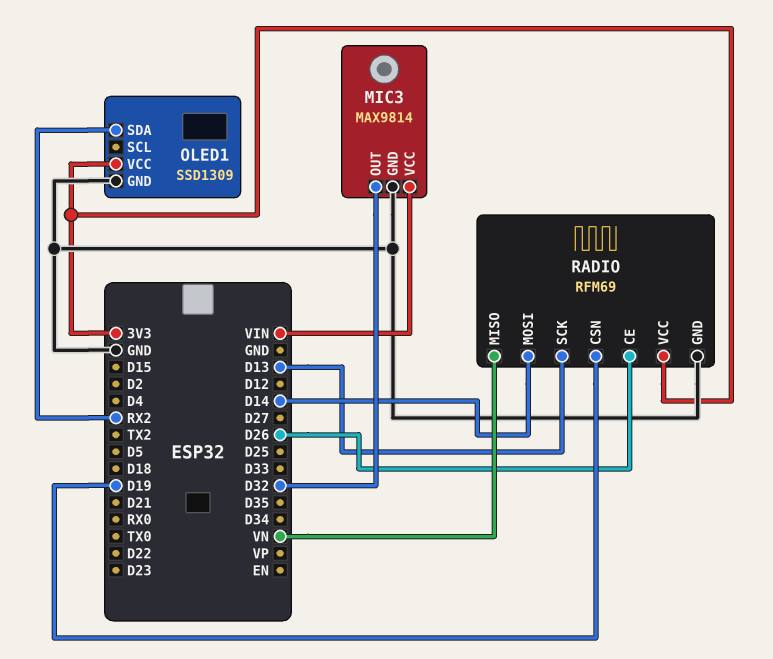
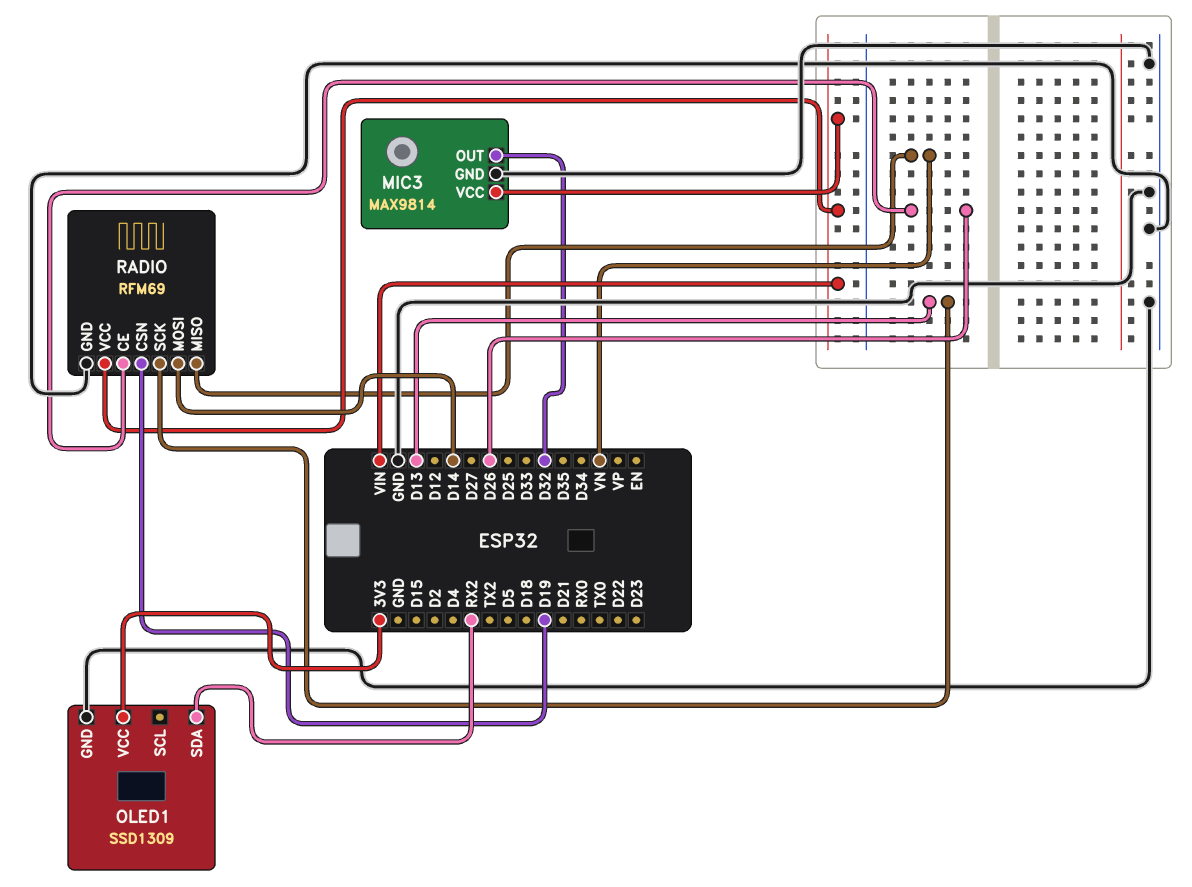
RADIO pin VCC: 3V3 -> VIN

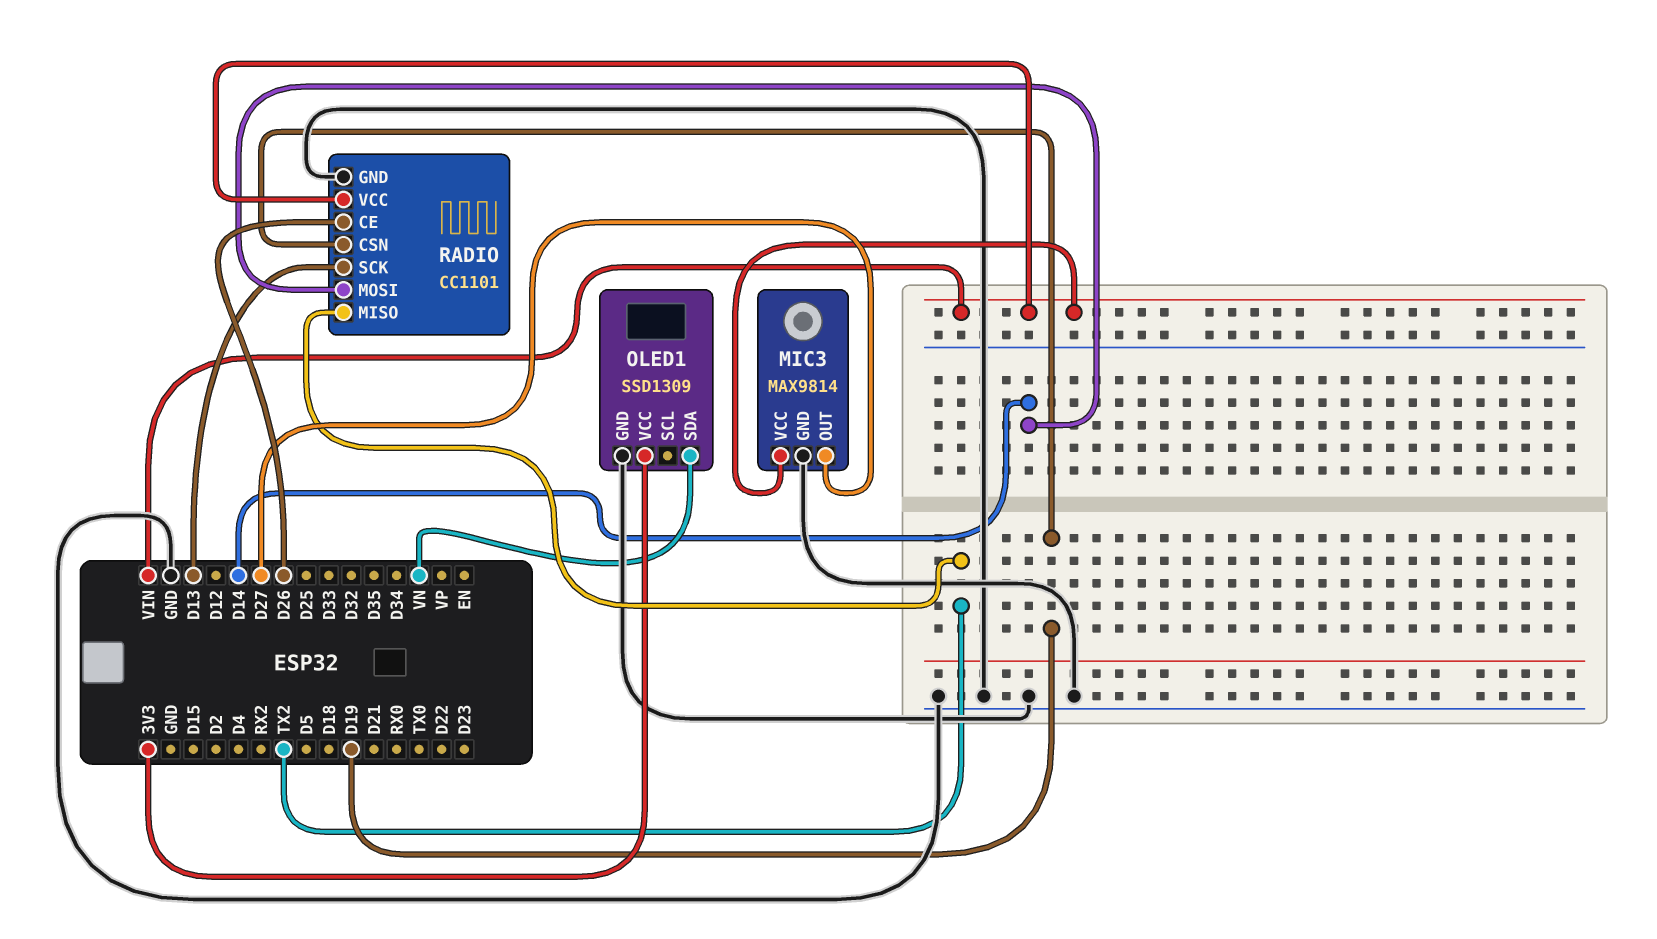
MIC3 pin OUT: D32 -> D27
OLED1 pin SDA: RX2 -> VN
RADIO: RFM69 -> CC1101
RADIO pin MISO: VN -> TX2

